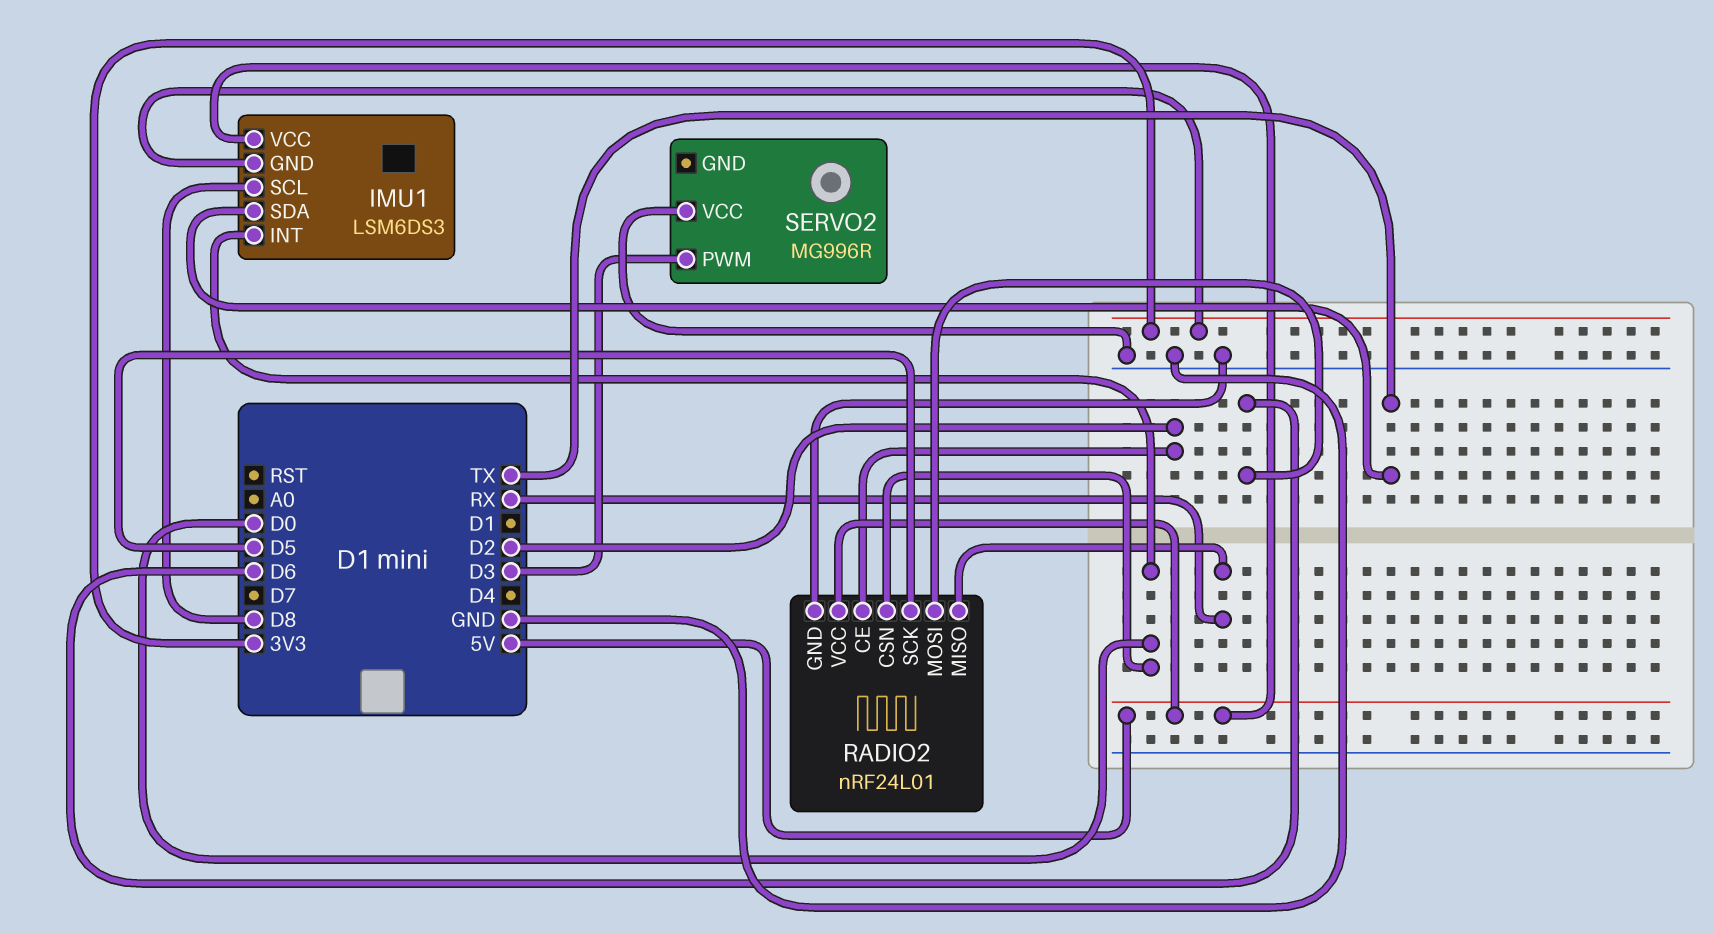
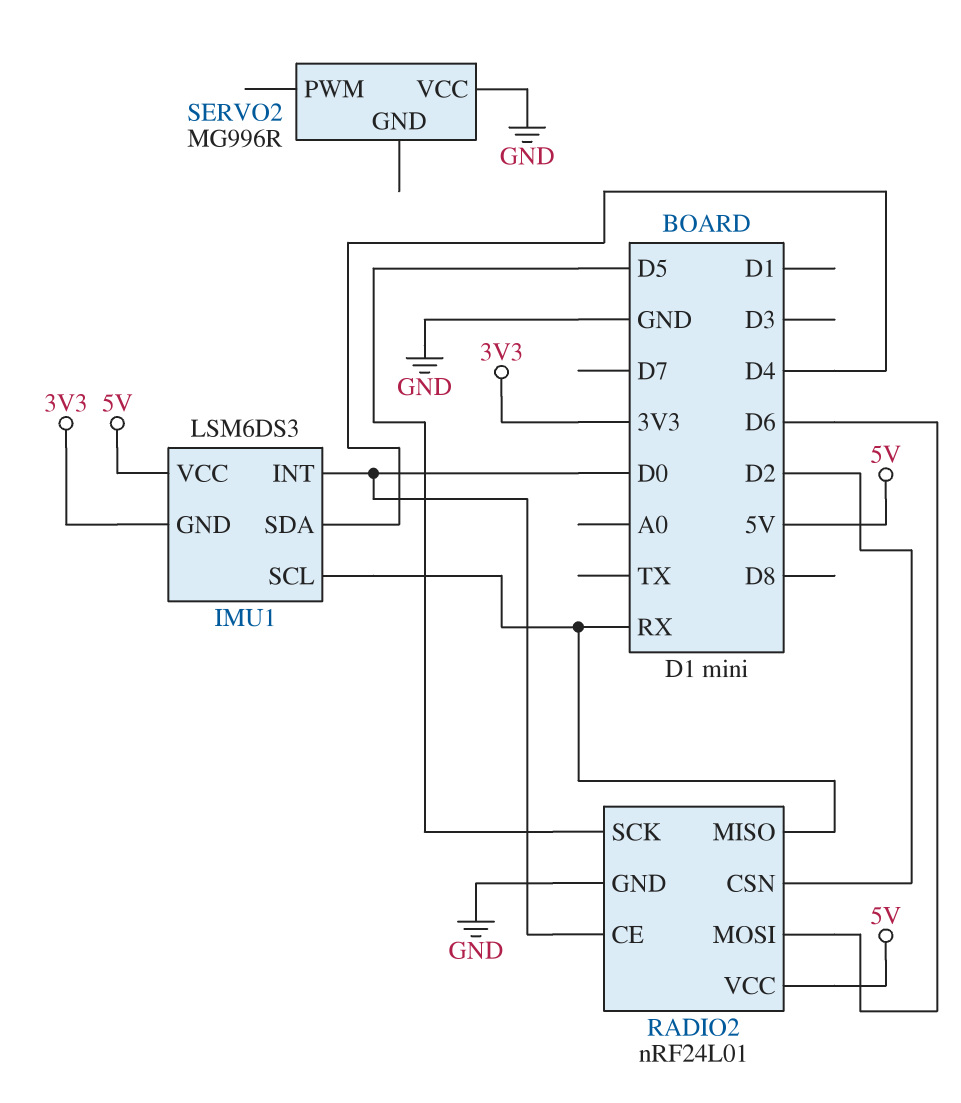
IMU1 pin SCL: D8 -> RX
IMU1 pin SDA: TX -> D4
RADIO2 pin CE: D2 -> D0
RADIO2 pin CSN: D0 -> D2
SERVO2 pin PWM: D3 -> none

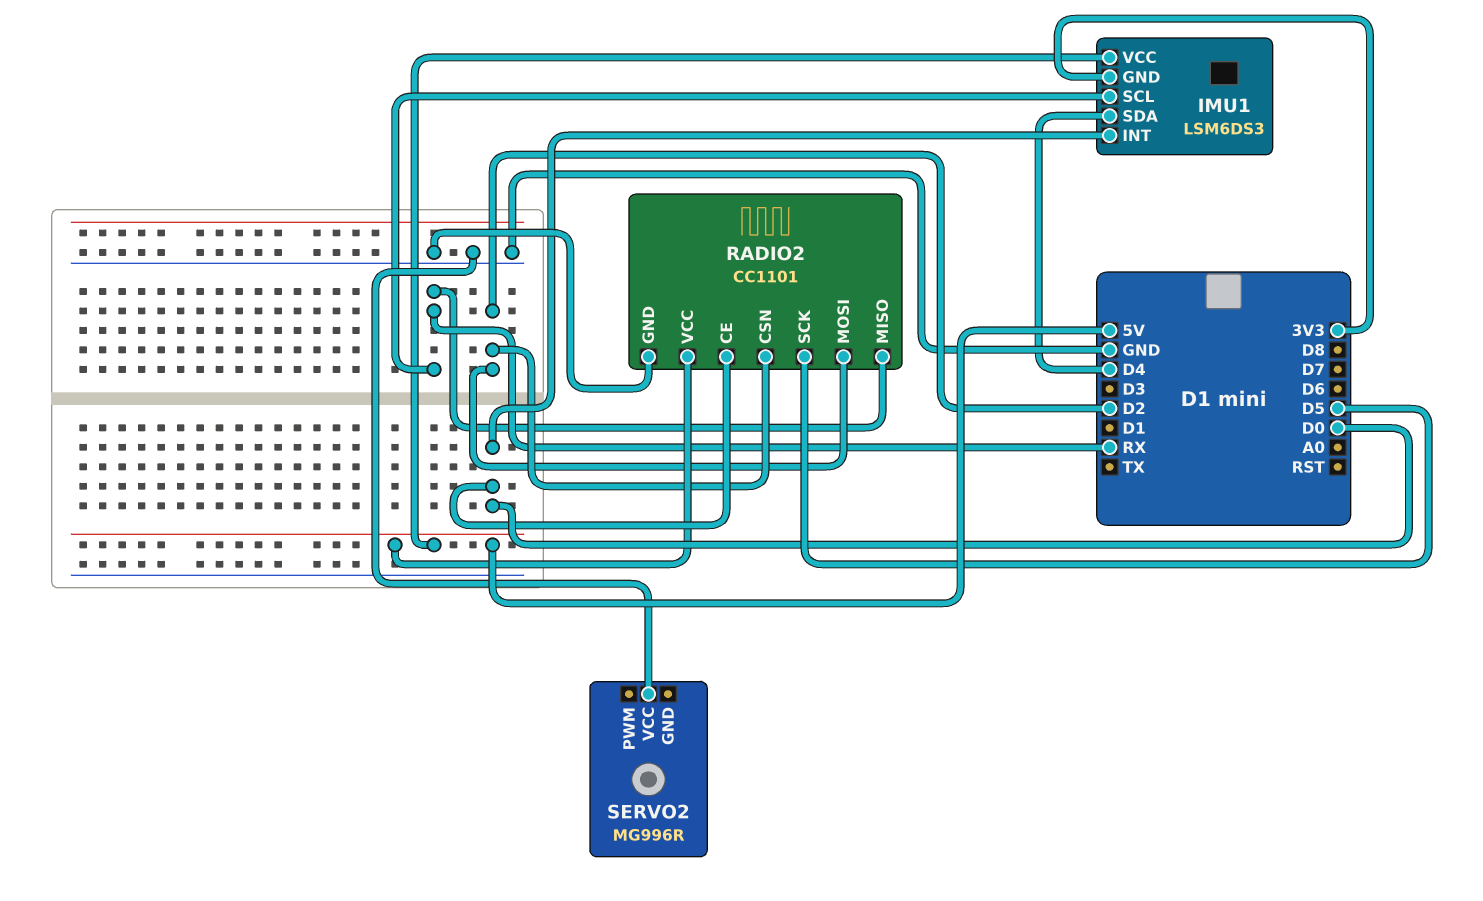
RADIO2: nRF24L01 -> CC1101
RADIO2 pin MOSI: D6 -> D2

